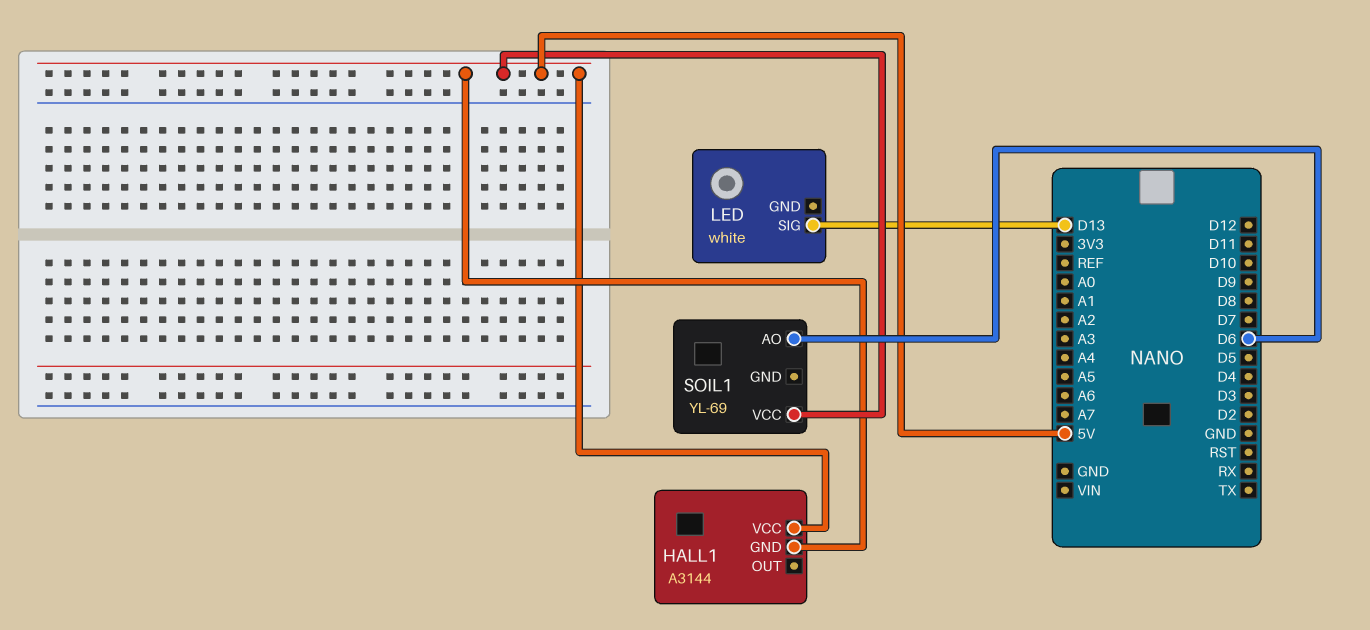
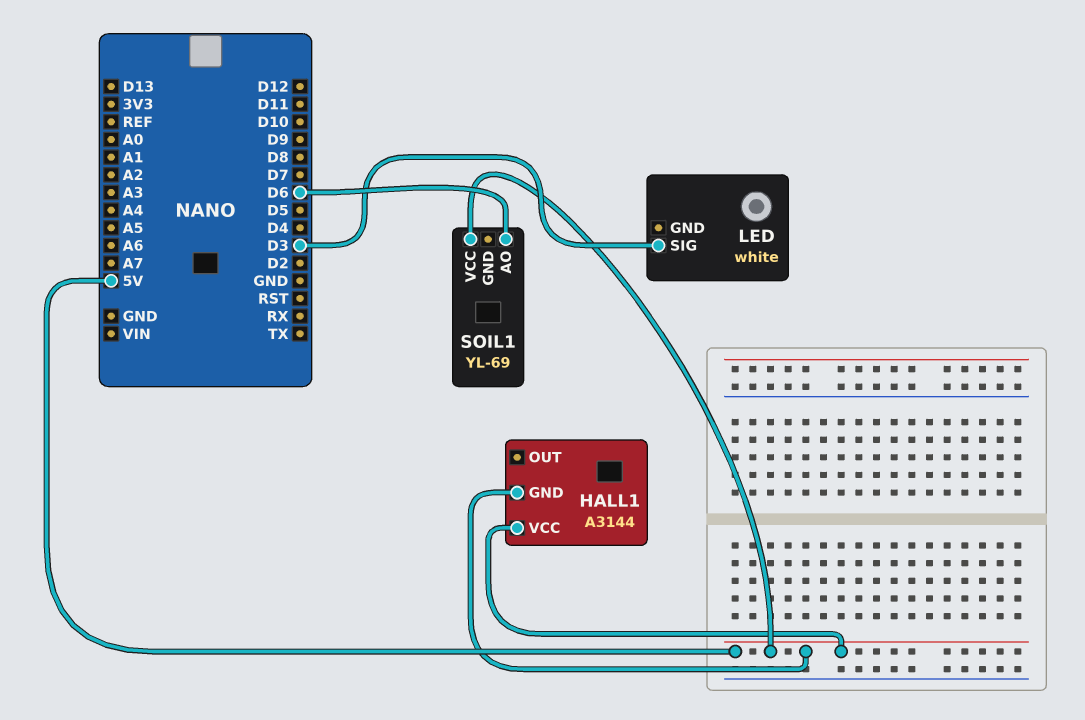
LED pin SIG: D13 -> D3

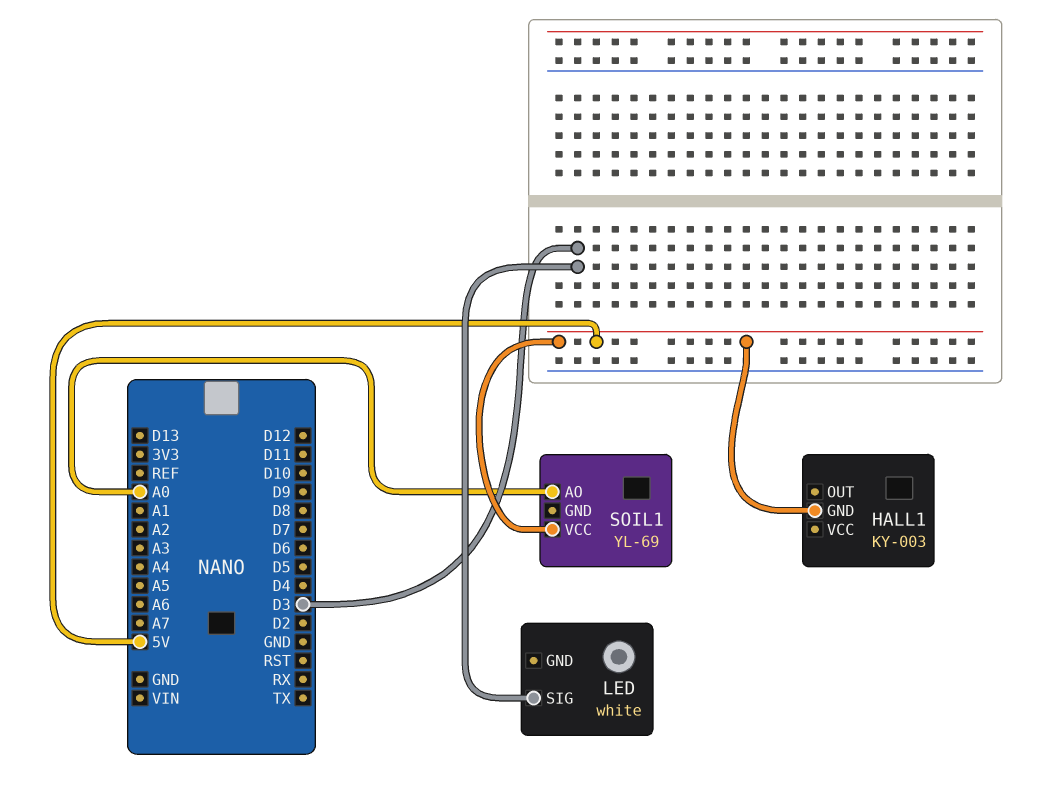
HALL1: A3144 -> KY-003
HALL1 pin VCC: 5V -> none
SOIL1 pin AO: D6 -> A0

